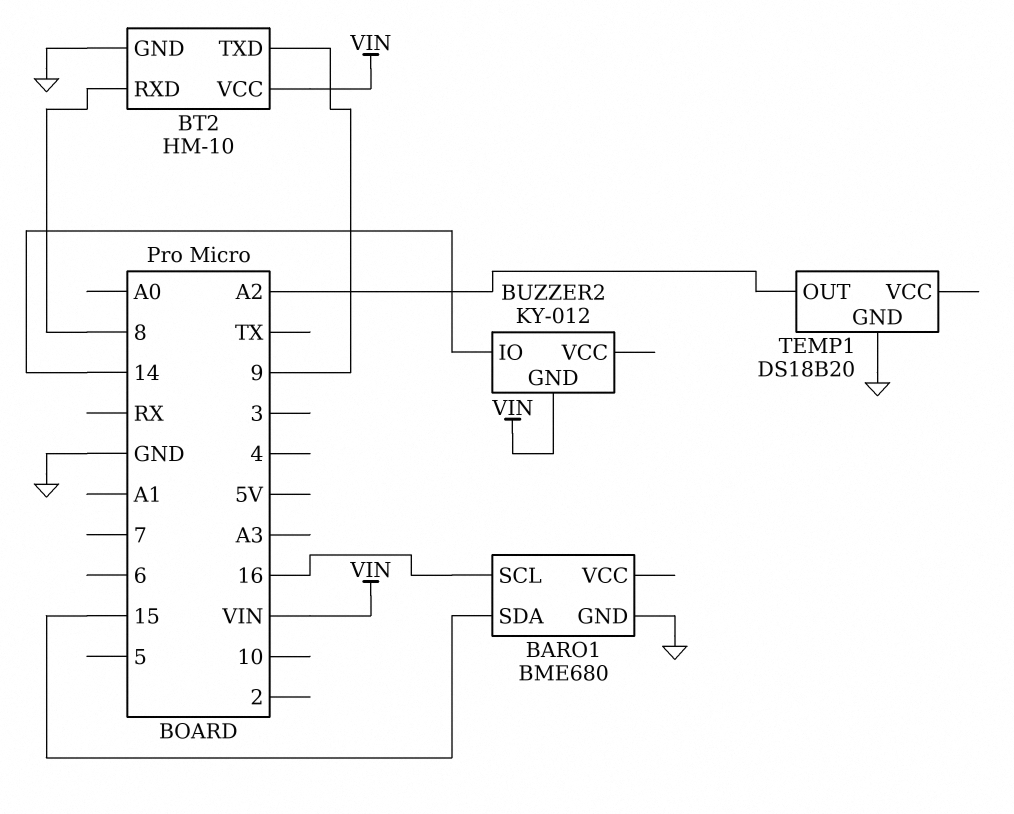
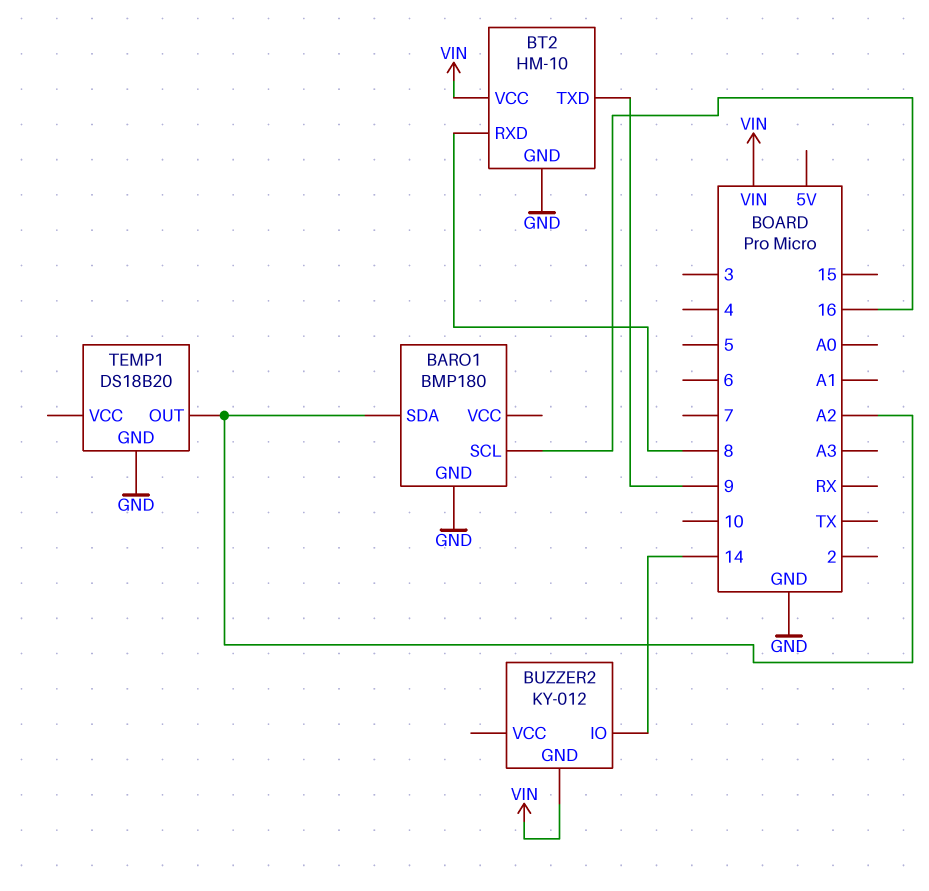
BARO1: BME680 -> BMP180
BARO1 pin SDA: 15 -> A2

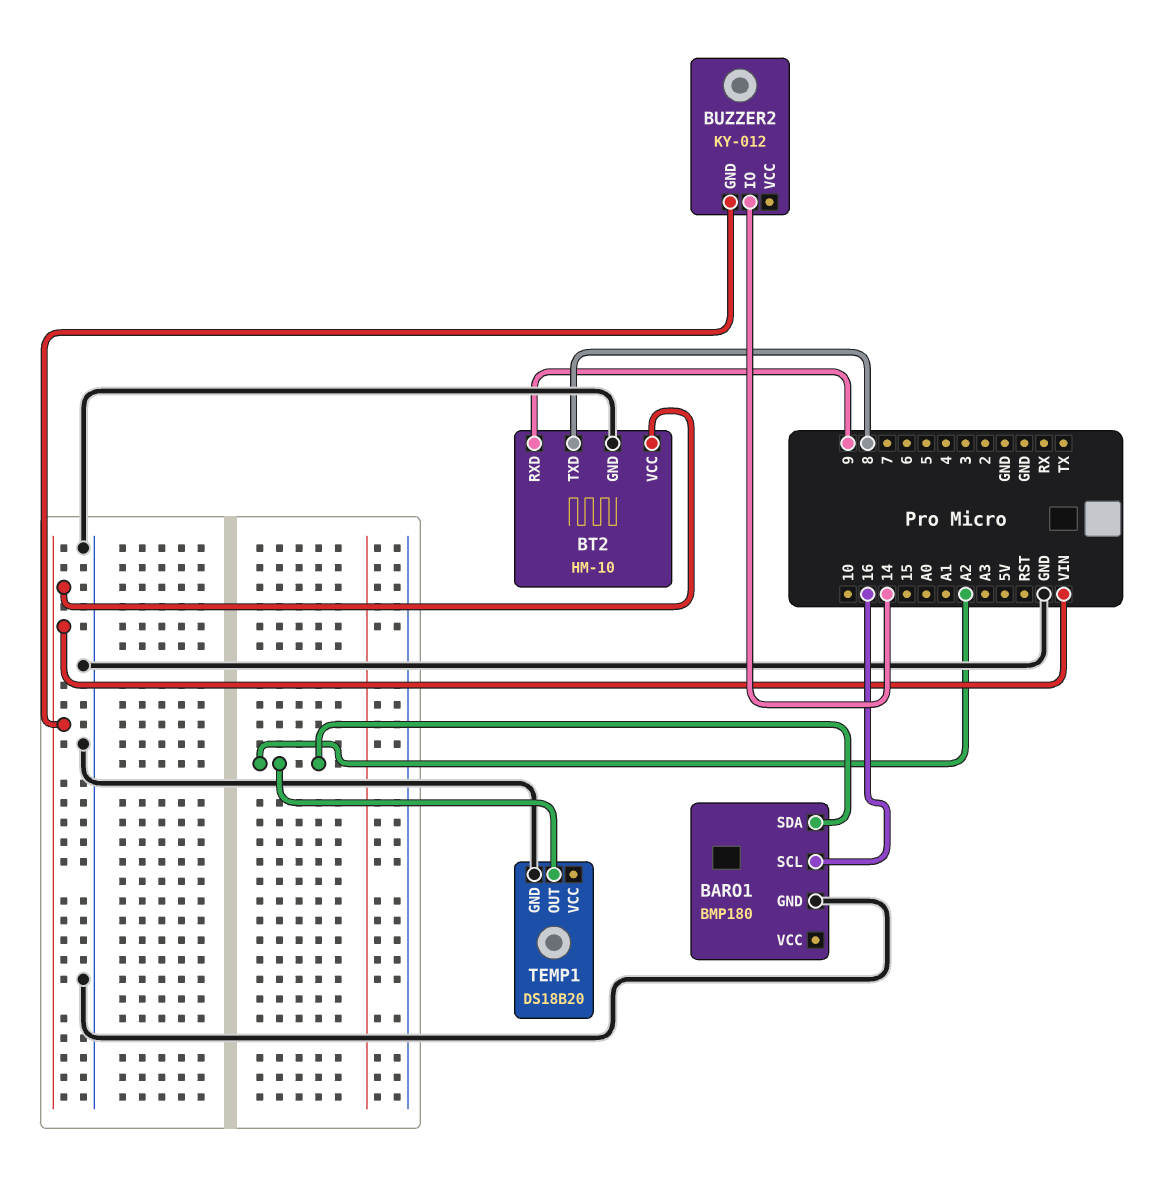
BT2 pin RXD: 8 -> 9
BT2 pin TXD: 9 -> 8

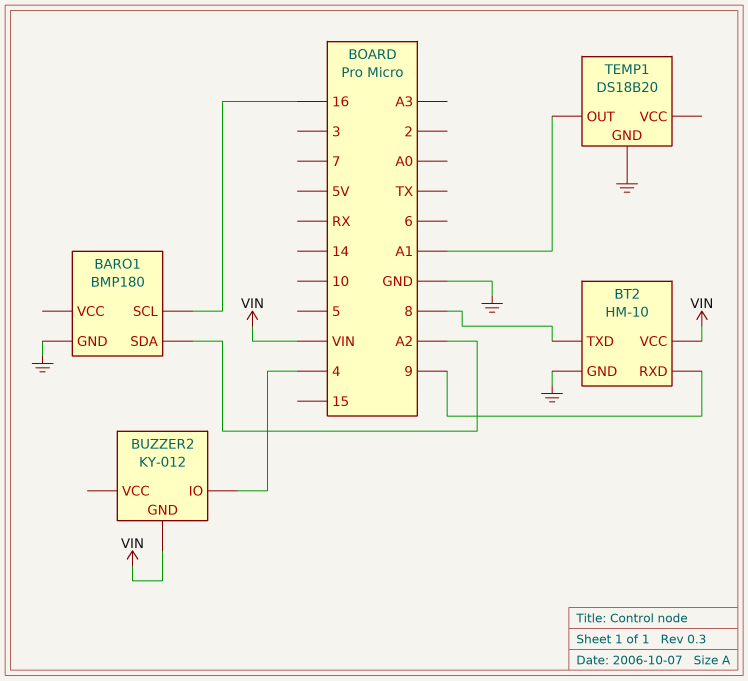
BUZZER2 pin IO: 14 -> 4
TEMP1 pin OUT: A2 -> A1

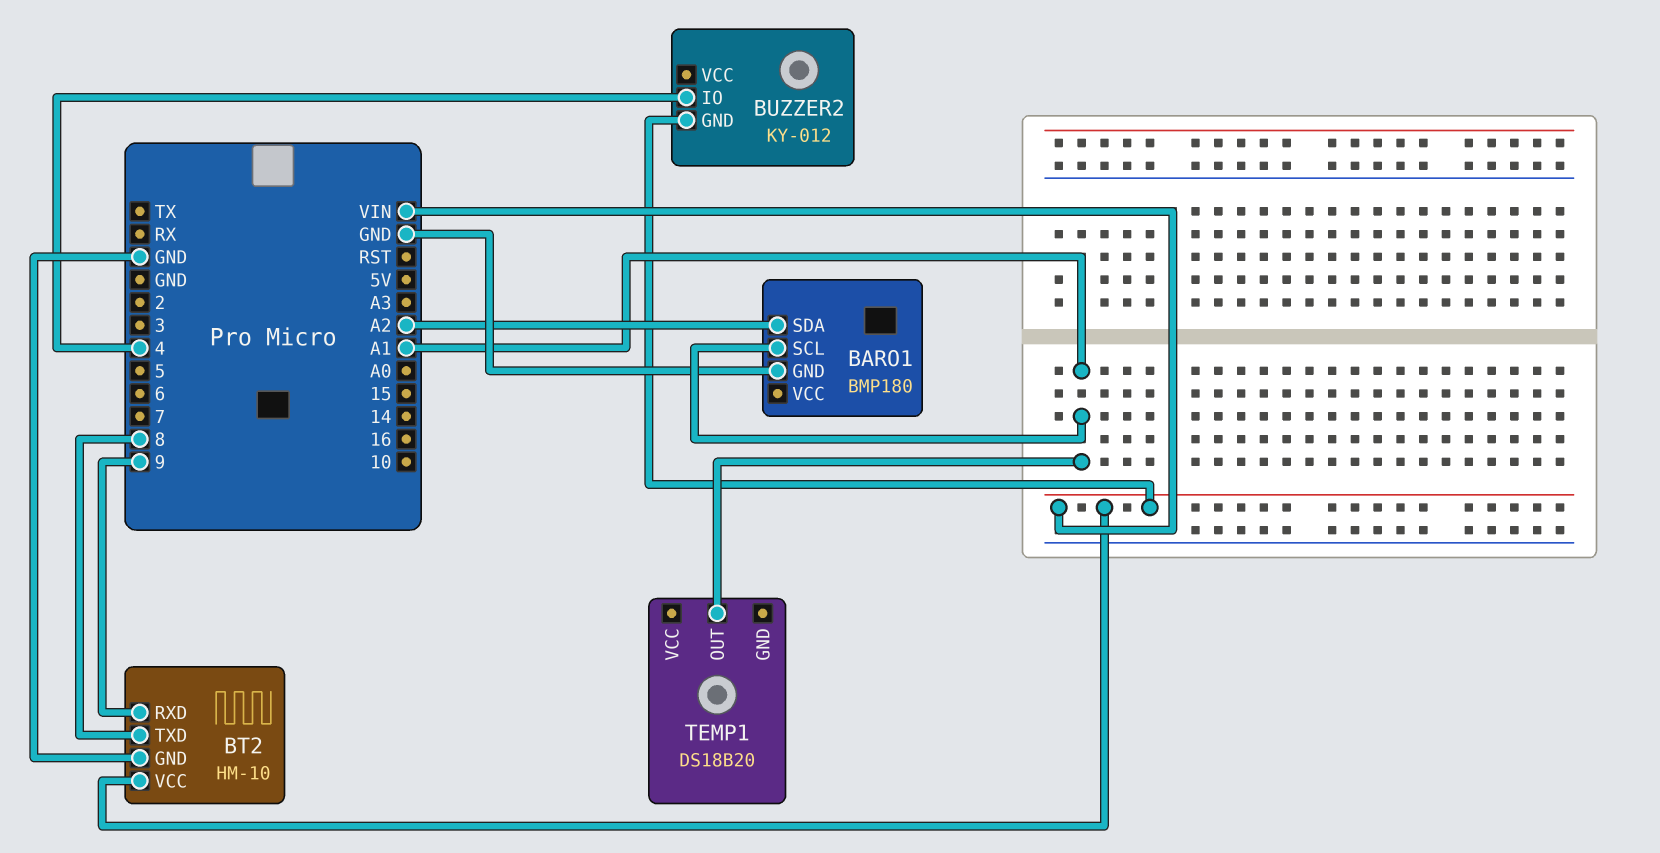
BARO1 pin SCL: 16 -> A1
TEMP1 pin GND: GND -> none

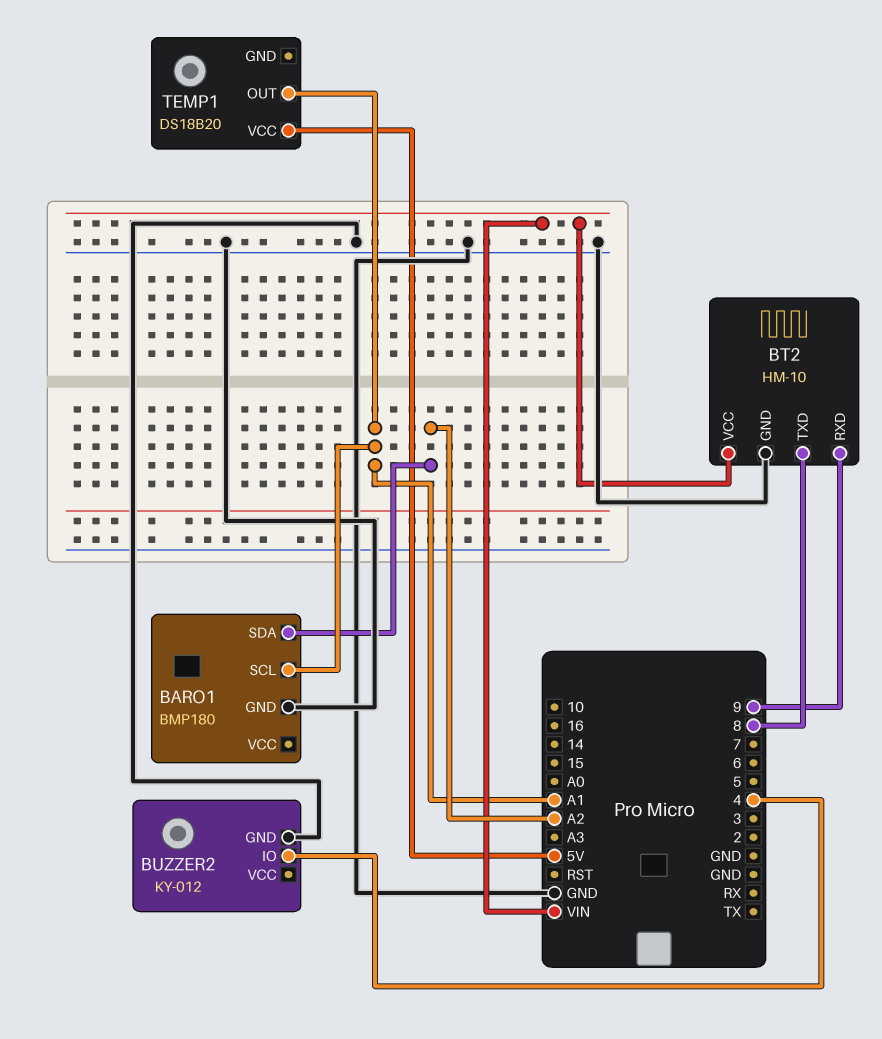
BUZZER2 pin GND: VIN -> GND
TEMP1 pin VCC: none -> 5V

